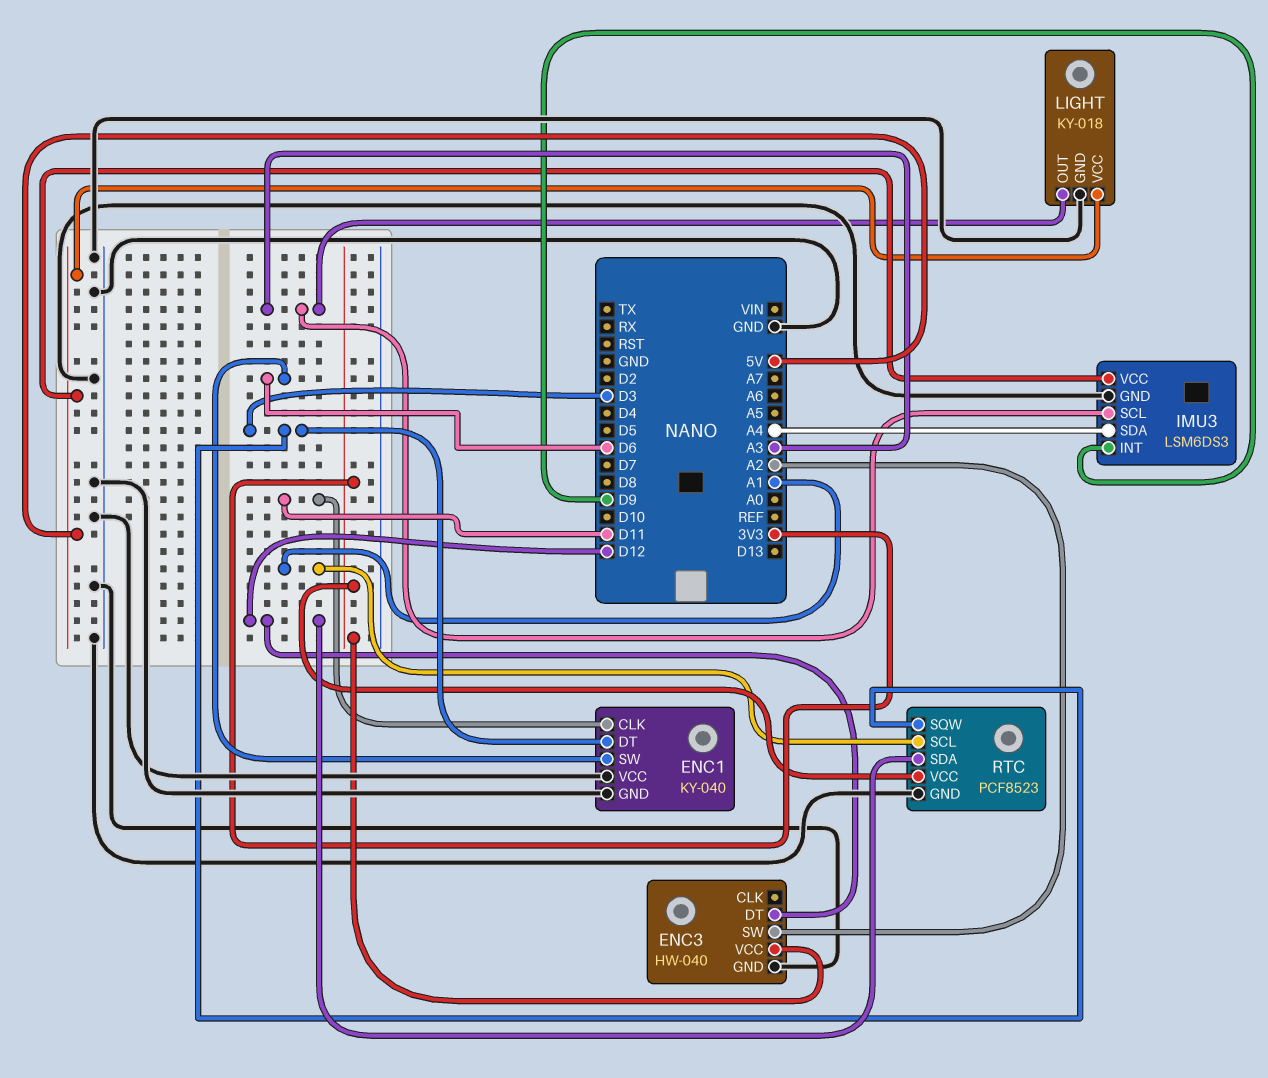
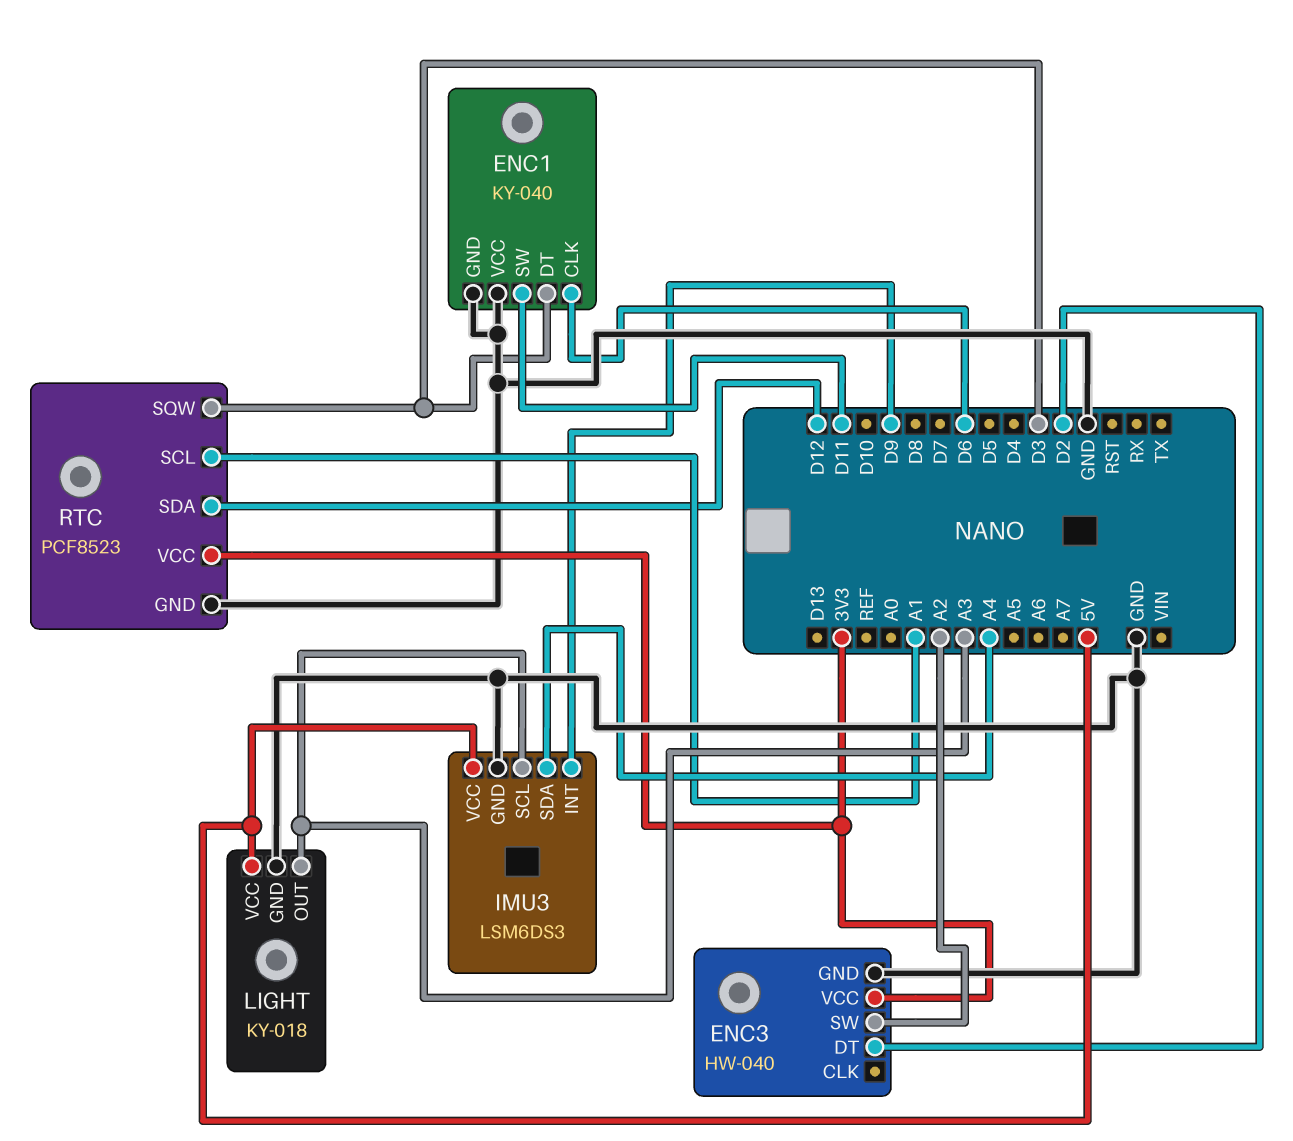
ENC1 pin CLK: D11 -> D6
ENC1 pin SW: D6 -> D11
ENC3 pin DT: D12 -> D2

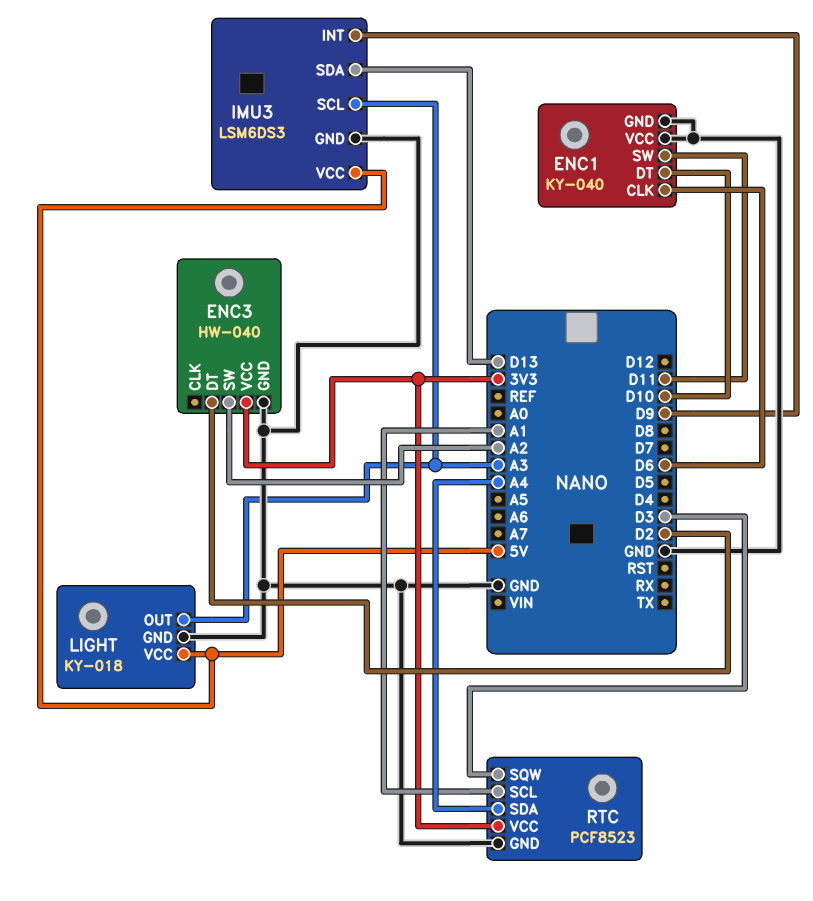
ENC1 pin DT: D3 -> D10
IMU3 pin SDA: A4 -> D13
RTC pin SDA: D12 -> A4

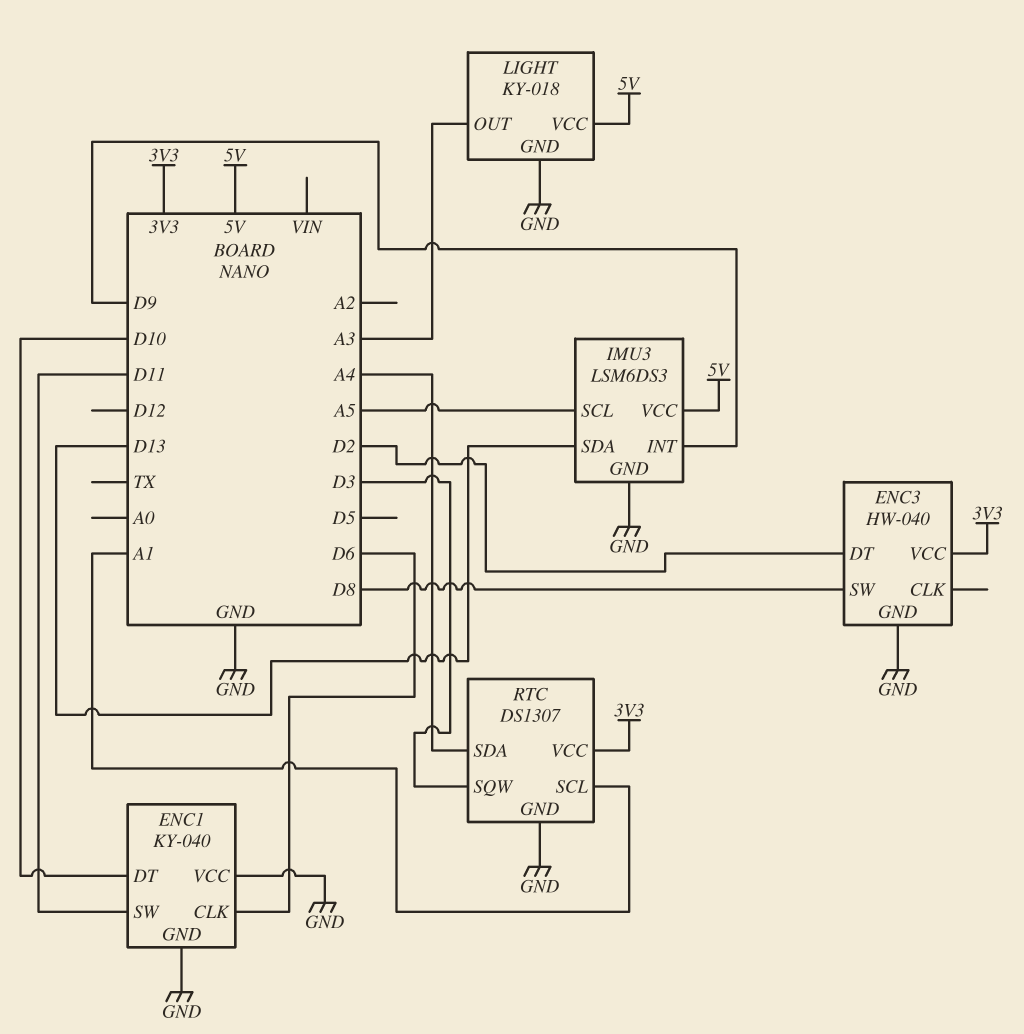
ENC3 pin SW: A2 -> D8
IMU3 pin SCL: A3 -> A5
RTC: PCF8523 -> DS1307

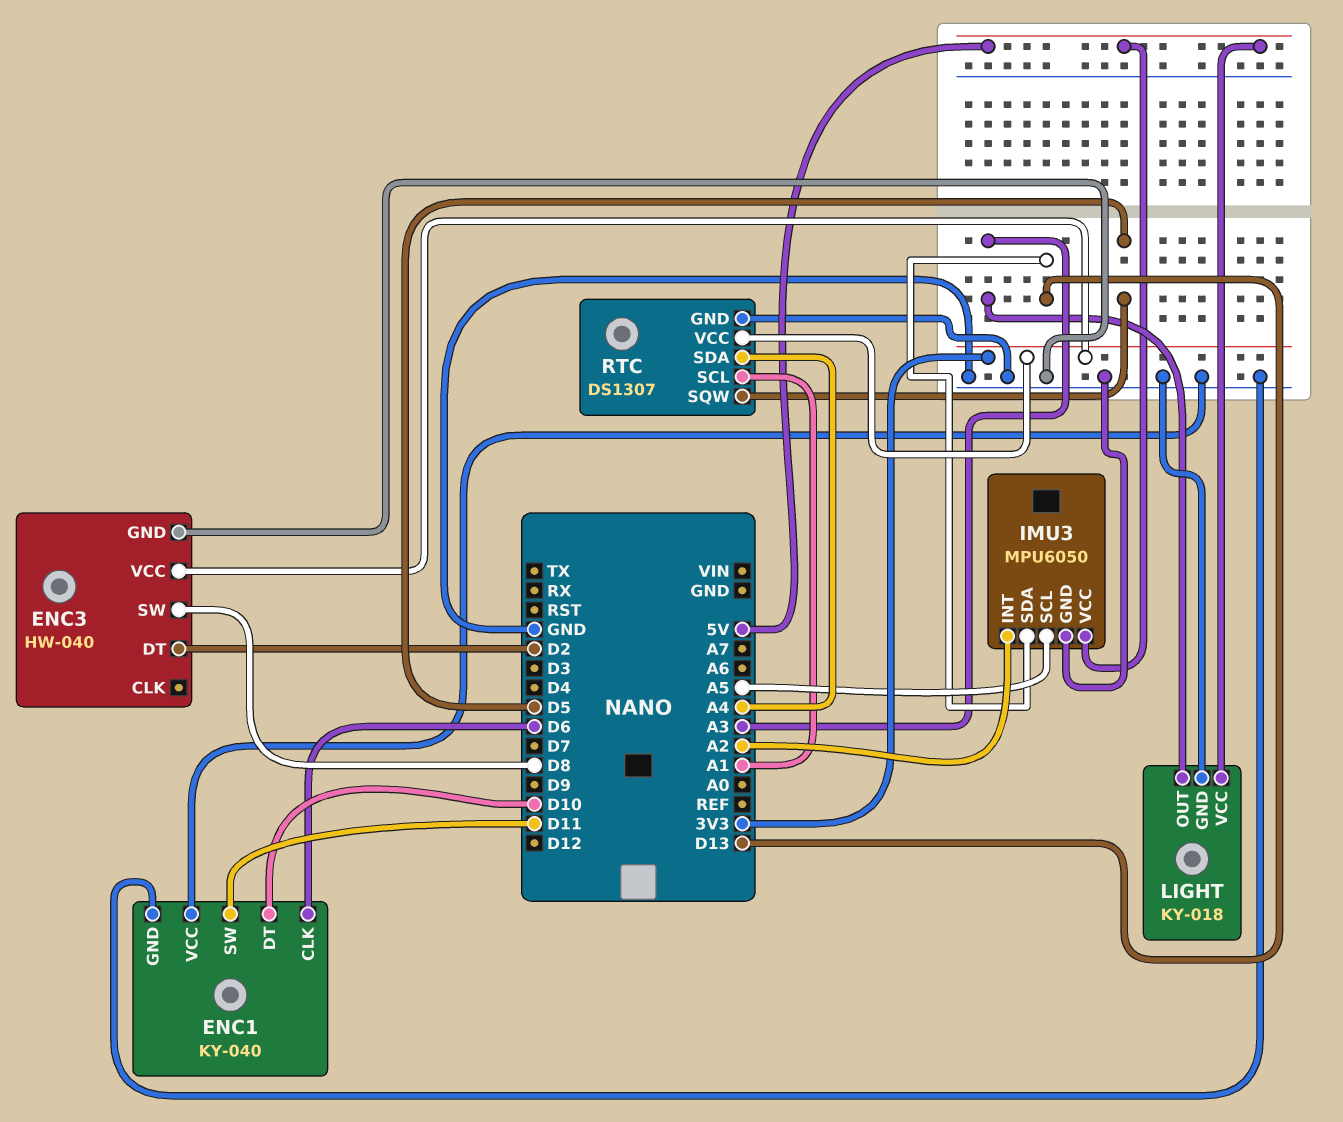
IMU3: LSM6DS3 -> MPU6050
IMU3 pin INT: D9 -> A2
RTC pin SQW: D3 -> D5

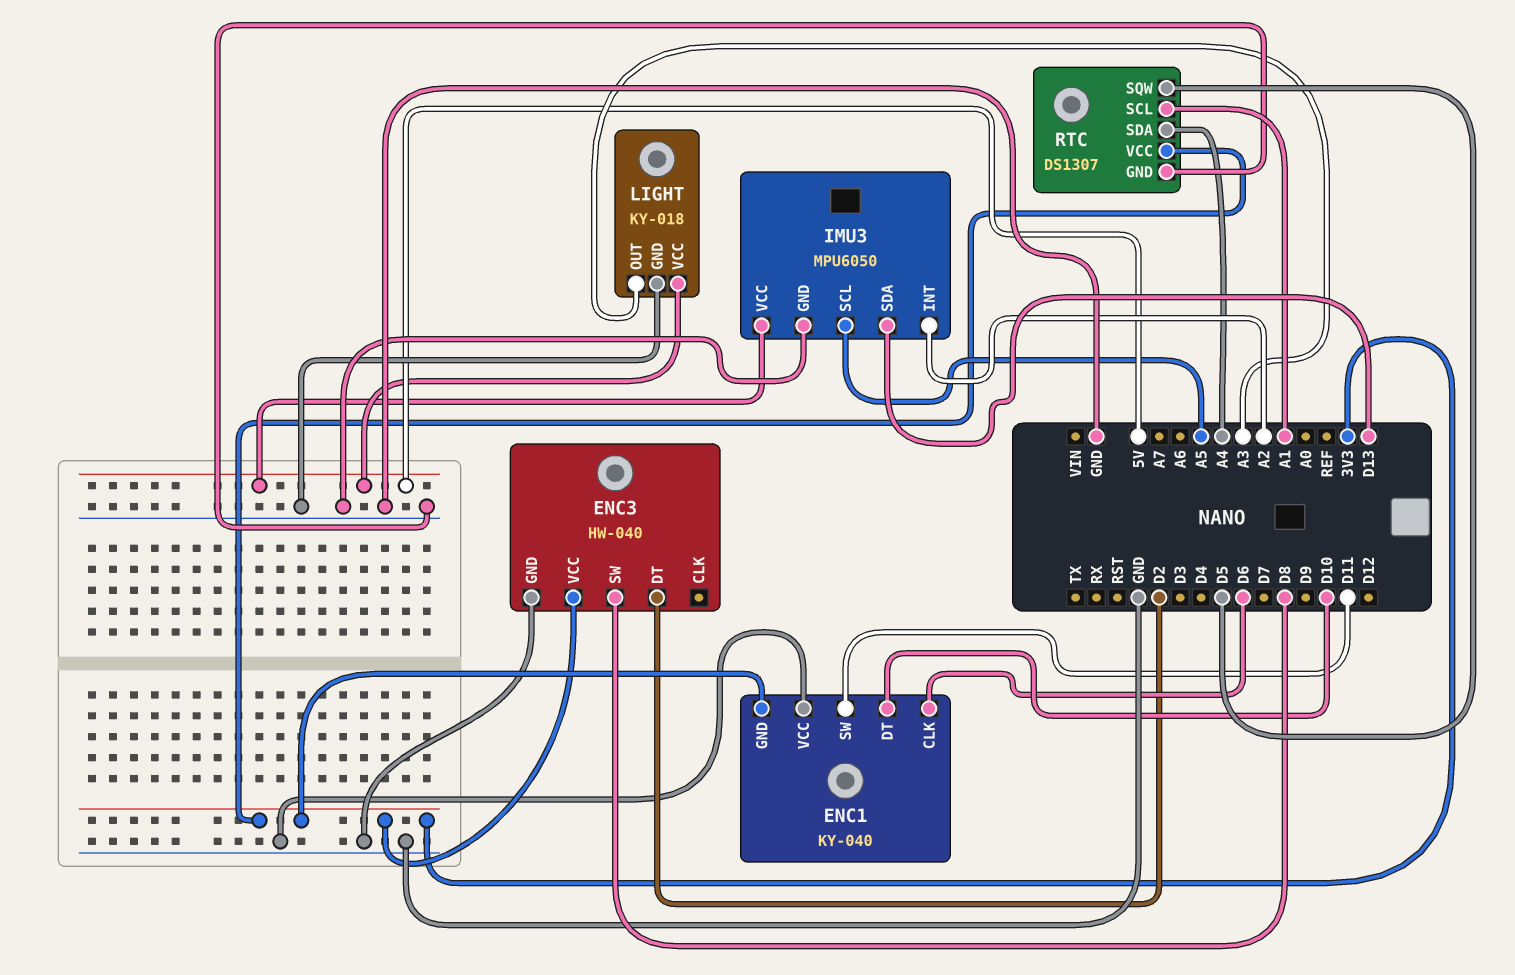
ENC1 pin GND: GND -> 3V3

